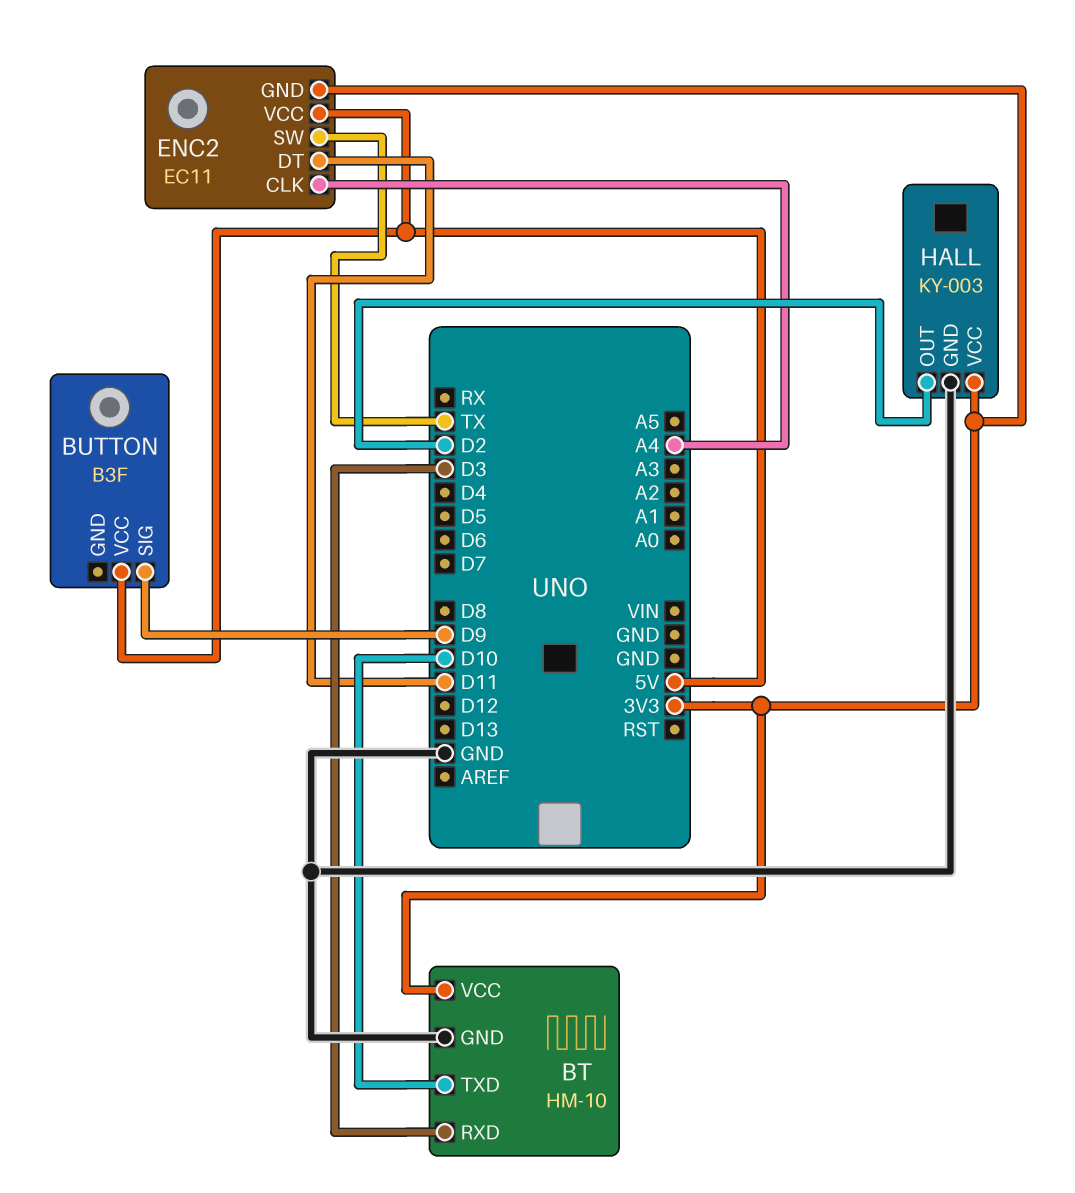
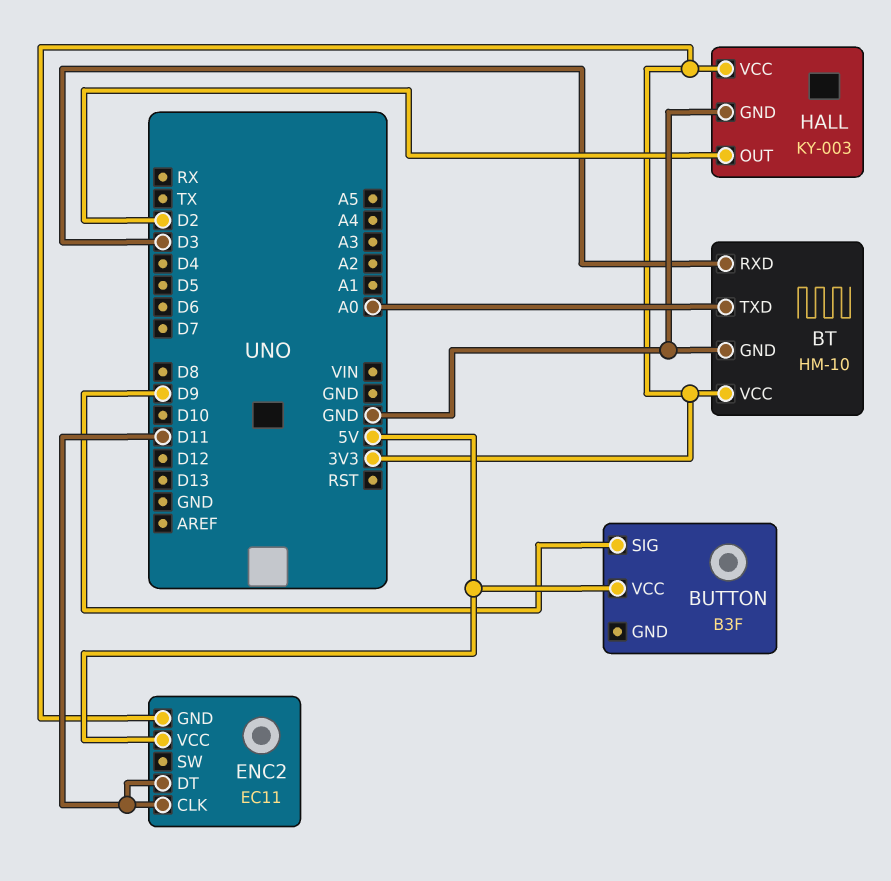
BT pin TXD: D10 -> A0
ENC2 pin CLK: A4 -> D11
ENC2 pin SW: TX -> none

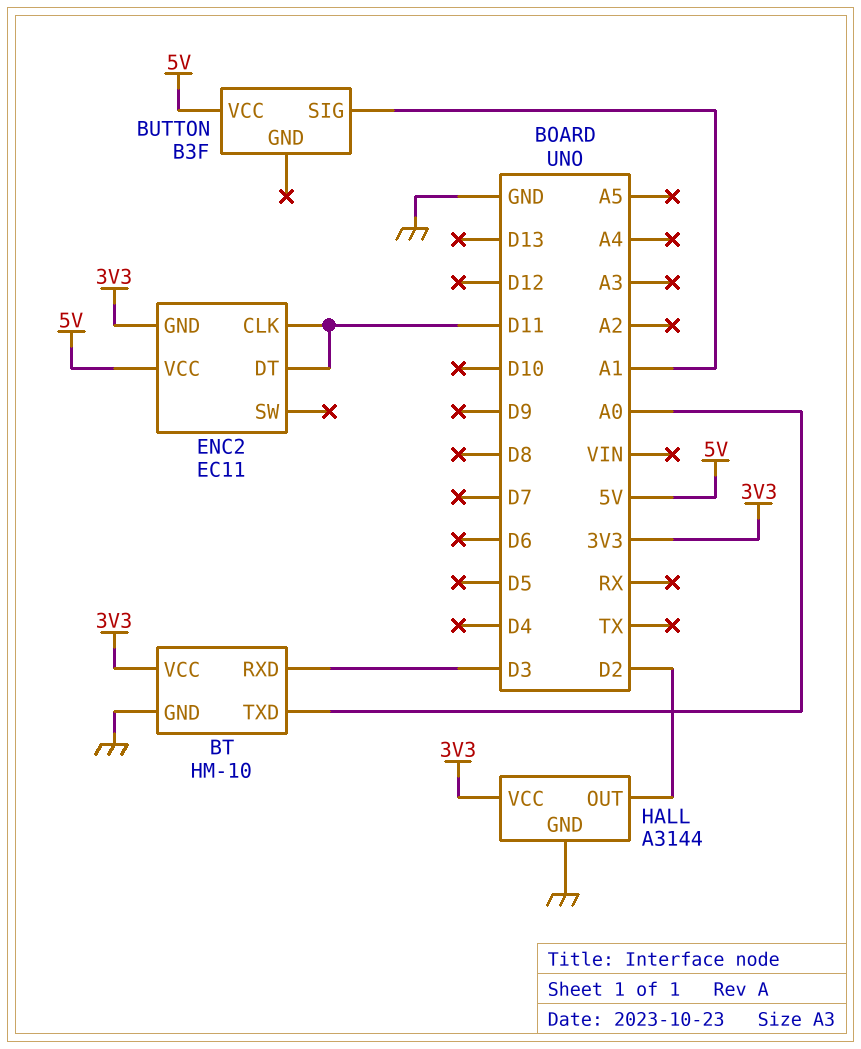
BUTTON pin SIG: D9 -> A1
HALL: KY-003 -> A3144

